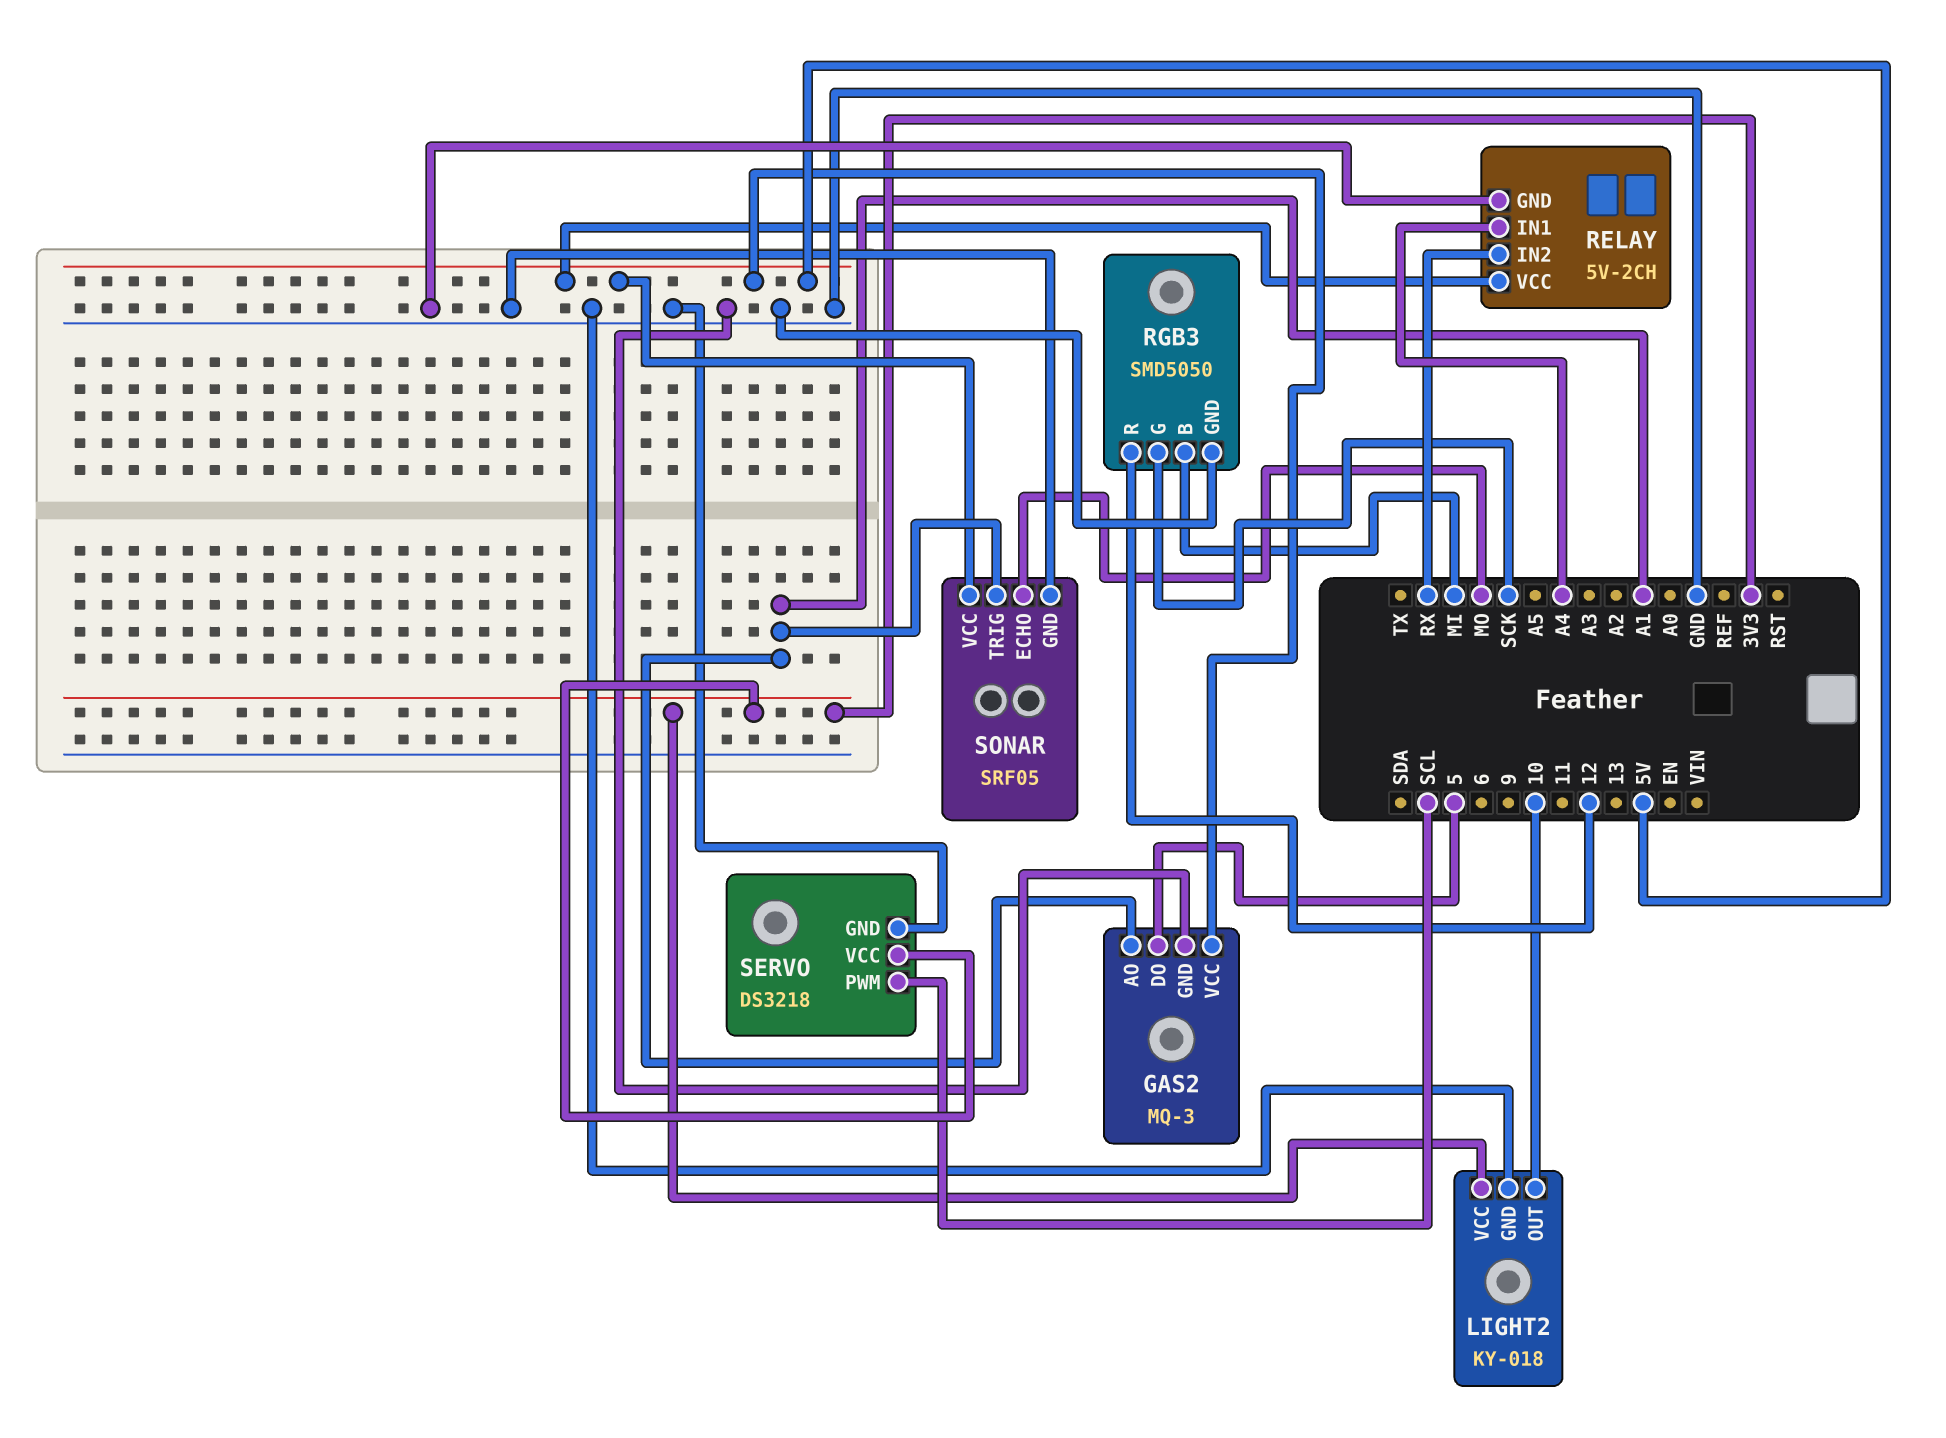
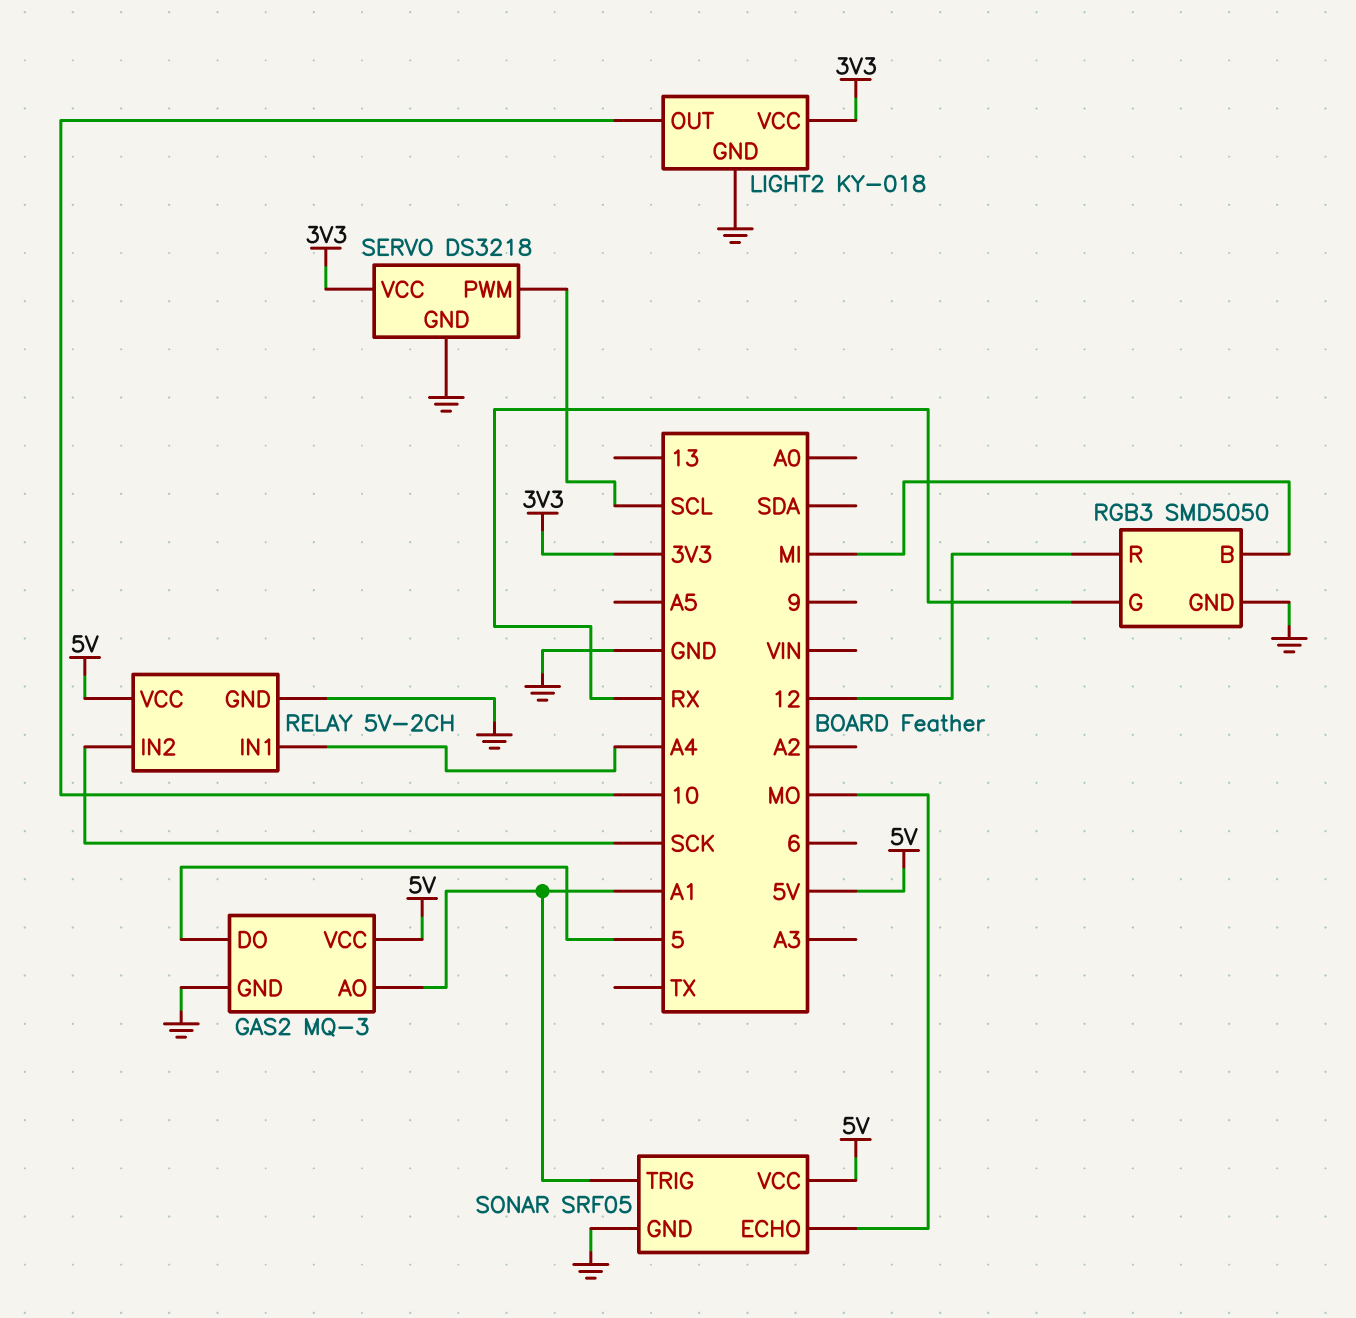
RELAY pin IN2: RX -> SCK
RGB3 pin G: SCK -> RX

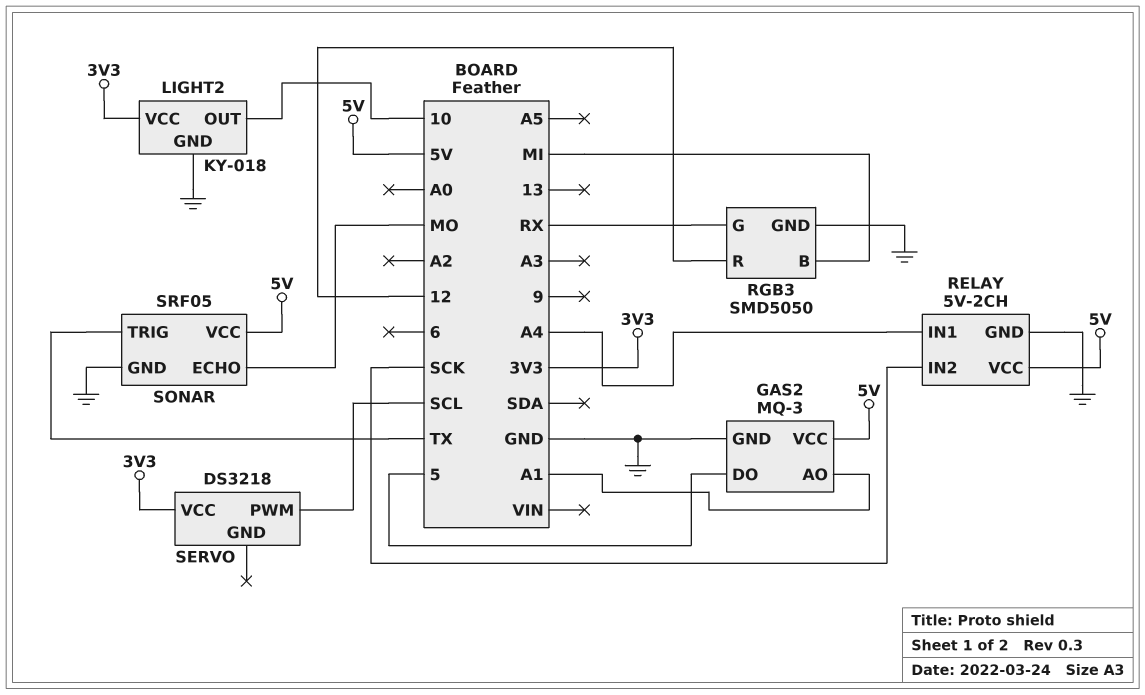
SERVO pin GND: GND -> none
SONAR pin TRIG: A1 -> TX

